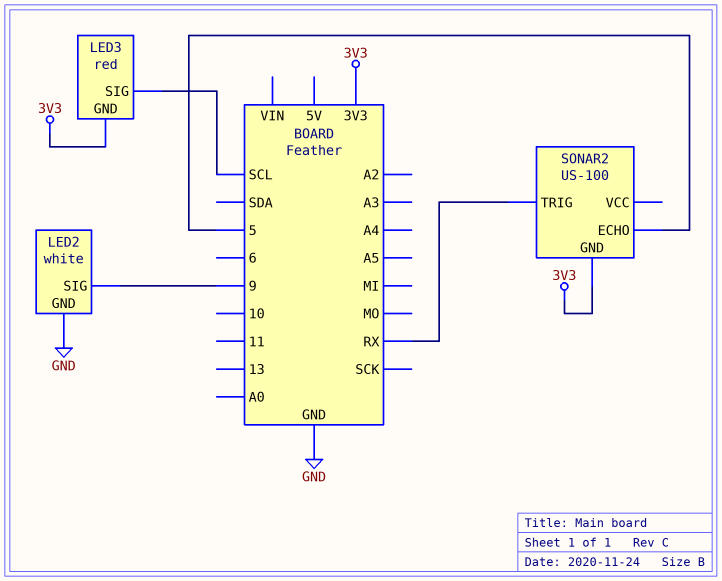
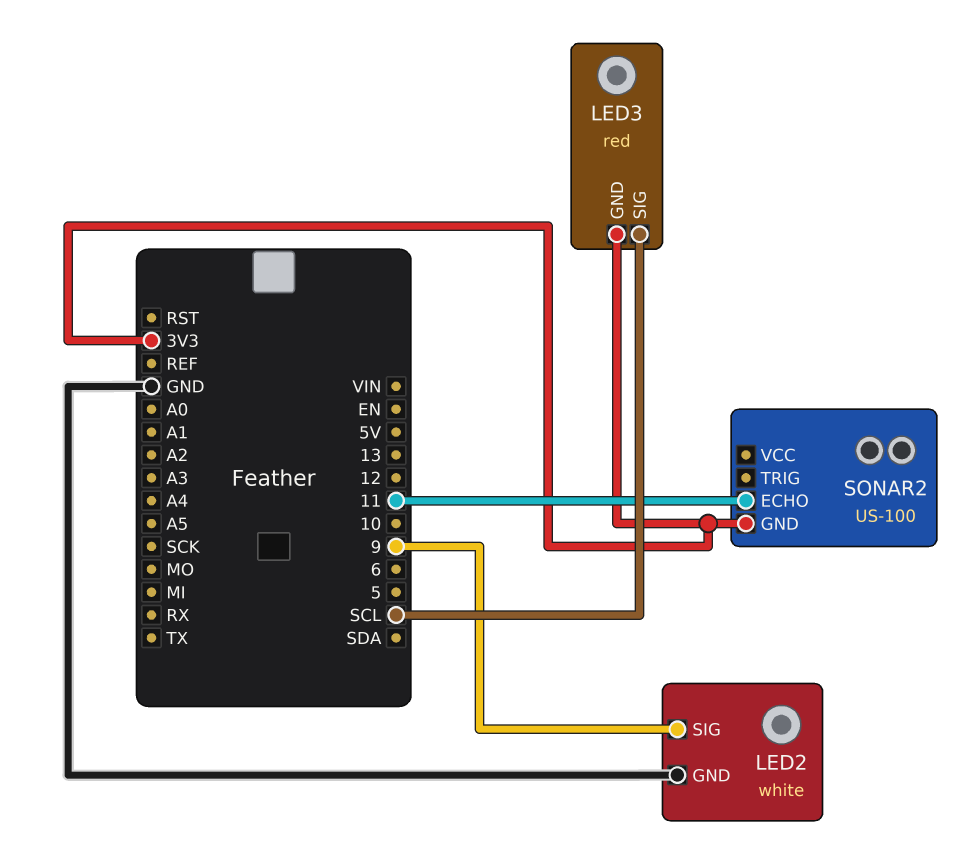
SONAR2 pin ECHO: 5 -> 11
SONAR2 pin TRIG: RX -> none

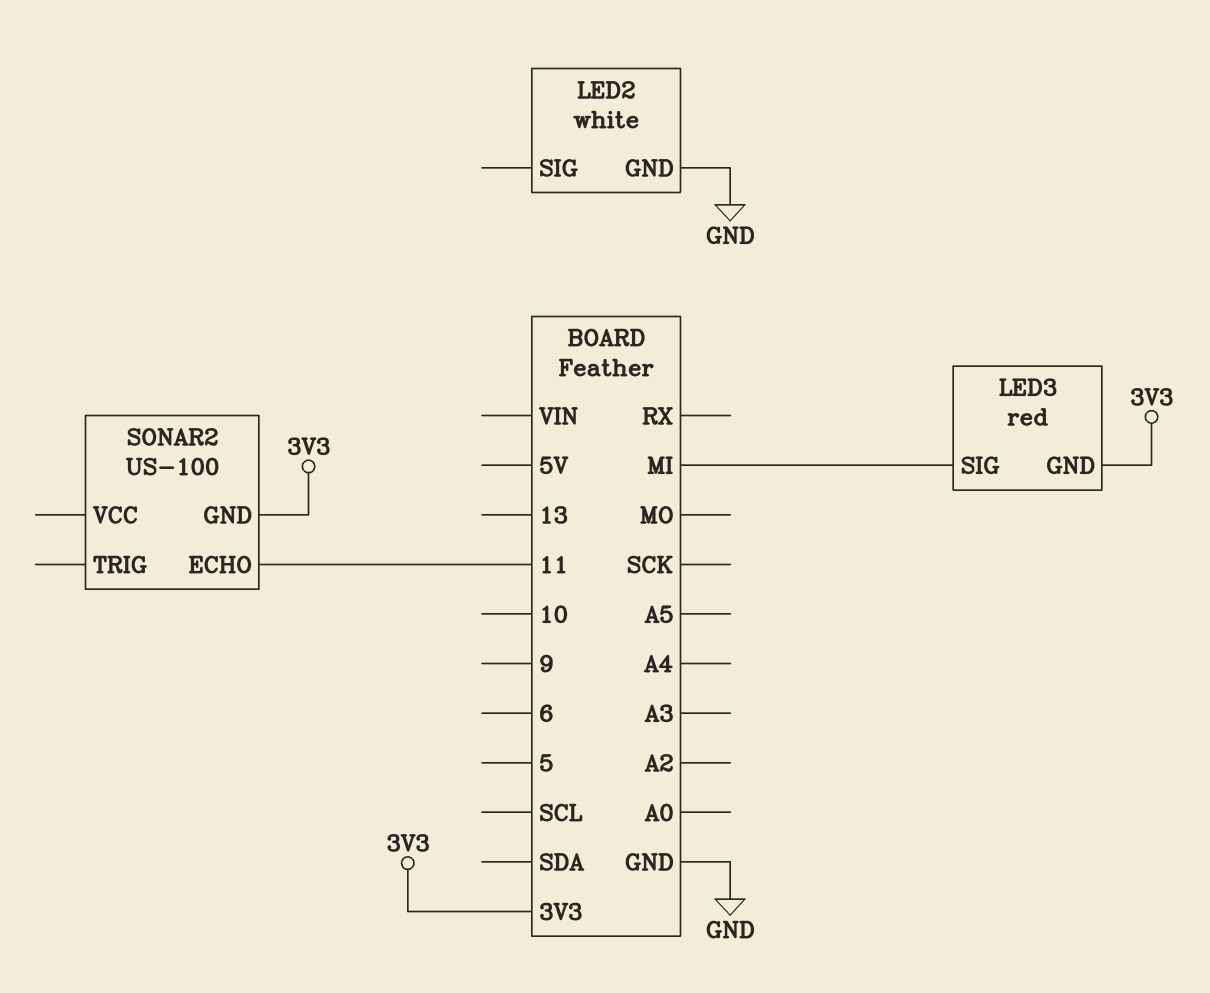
LED2 pin SIG: 9 -> none
LED3 pin SIG: SCL -> MI

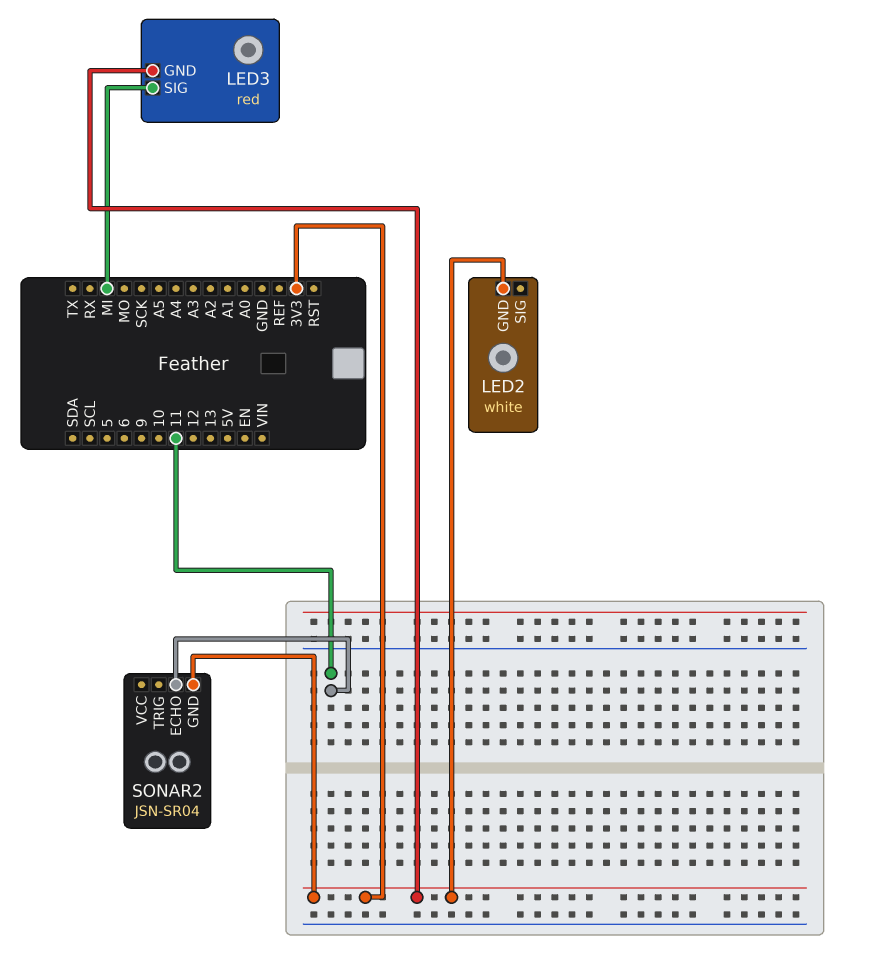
LED2 pin GND: GND -> 3V3
SONAR2: US-100 -> JSN-SR04

